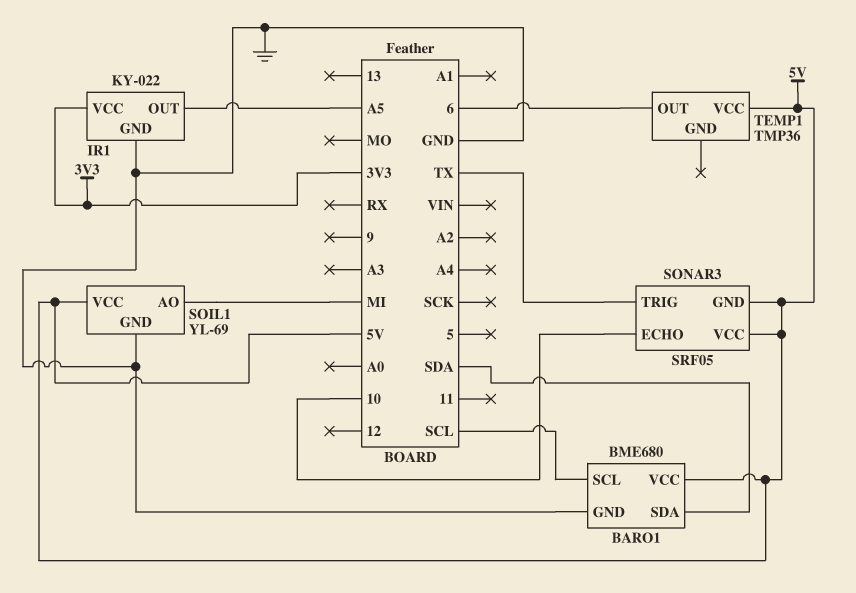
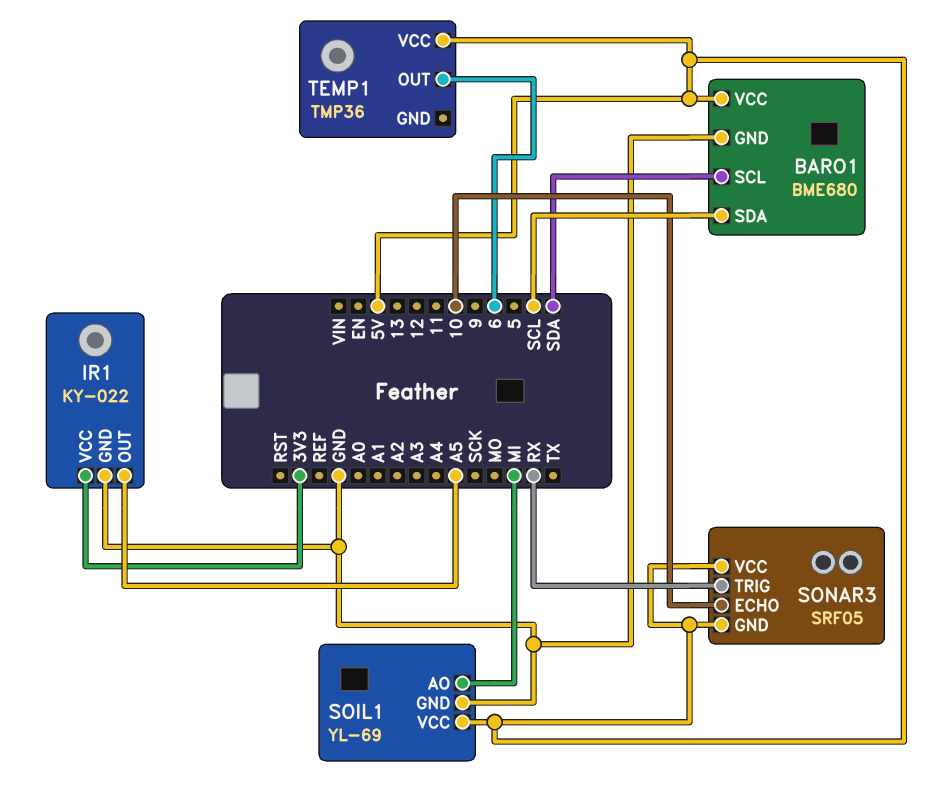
BARO1 pin SCL: SCL -> SDA
BARO1 pin SDA: SDA -> SCL
SONAR3 pin TRIG: TX -> RX

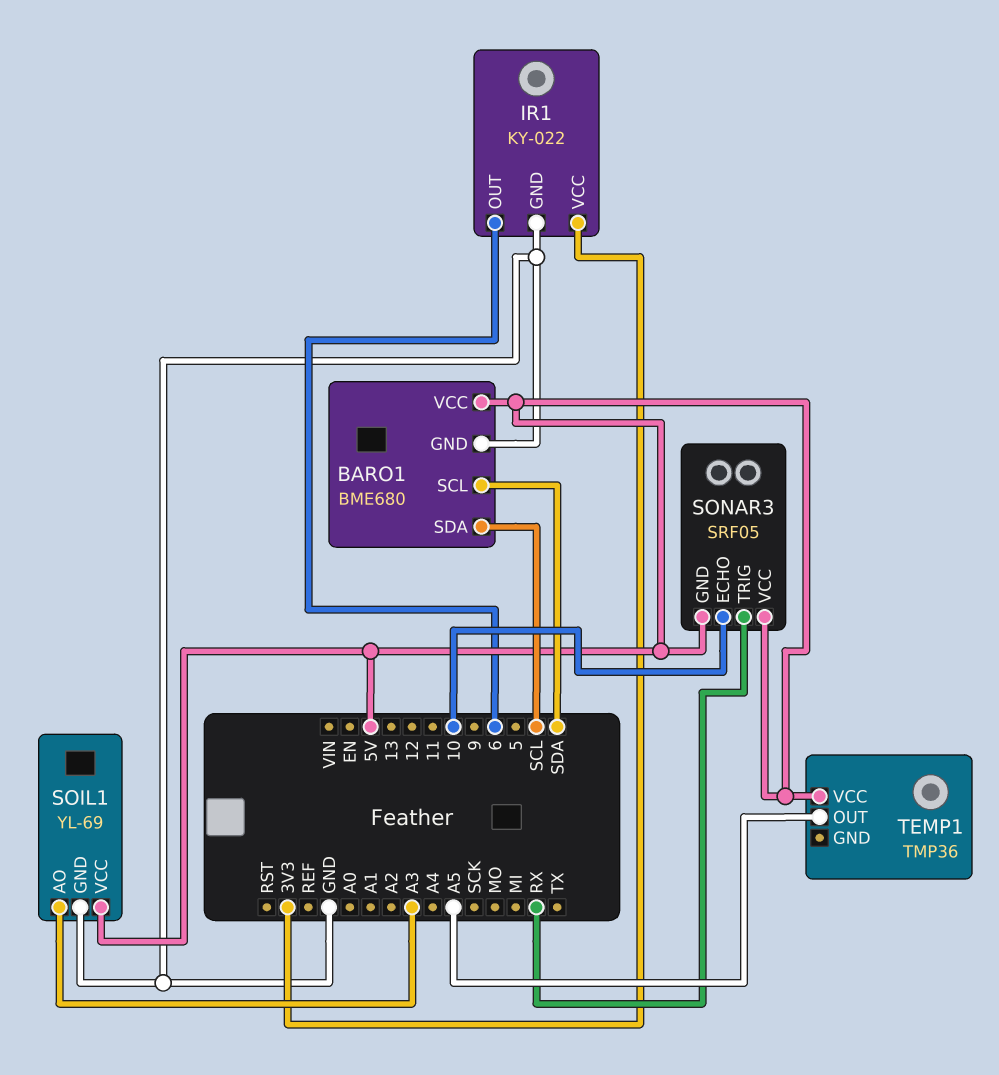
IR1 pin OUT: A5 -> 6
SOIL1 pin AO: MI -> A3
TEMP1 pin OUT: 6 -> A5

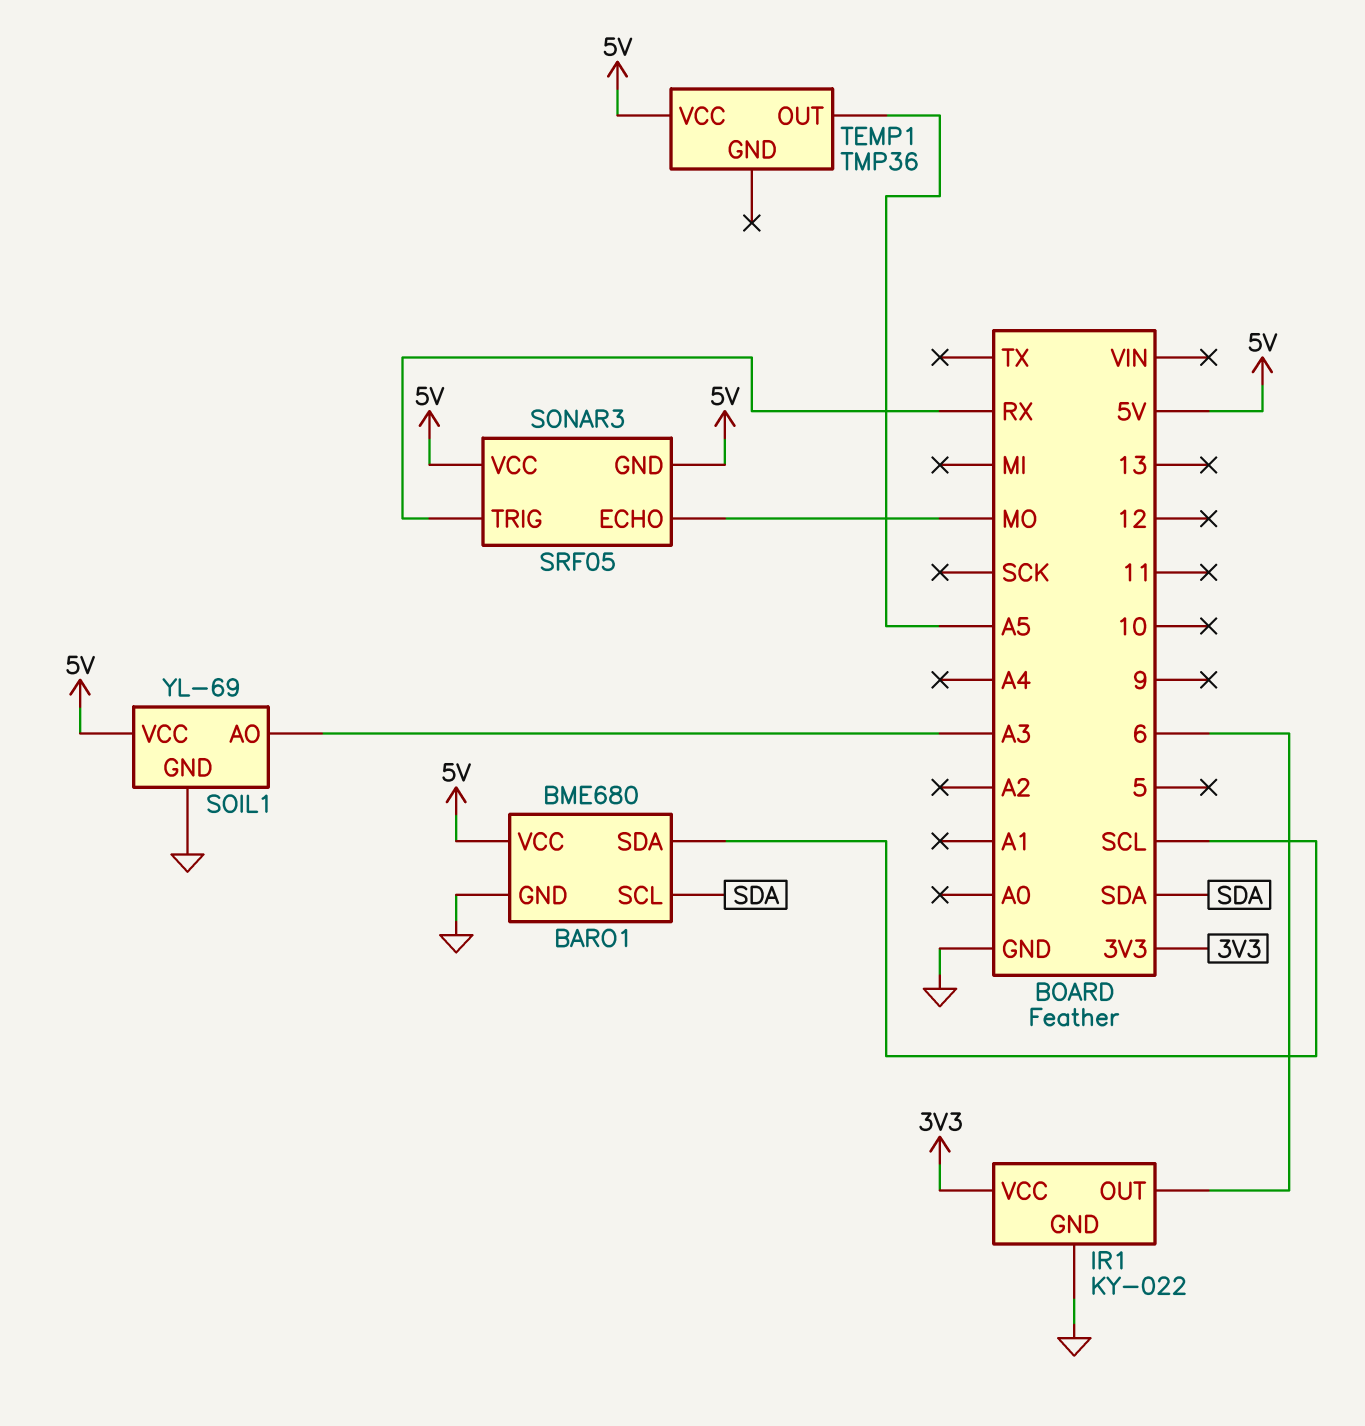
SONAR3 pin ECHO: 10 -> MO

